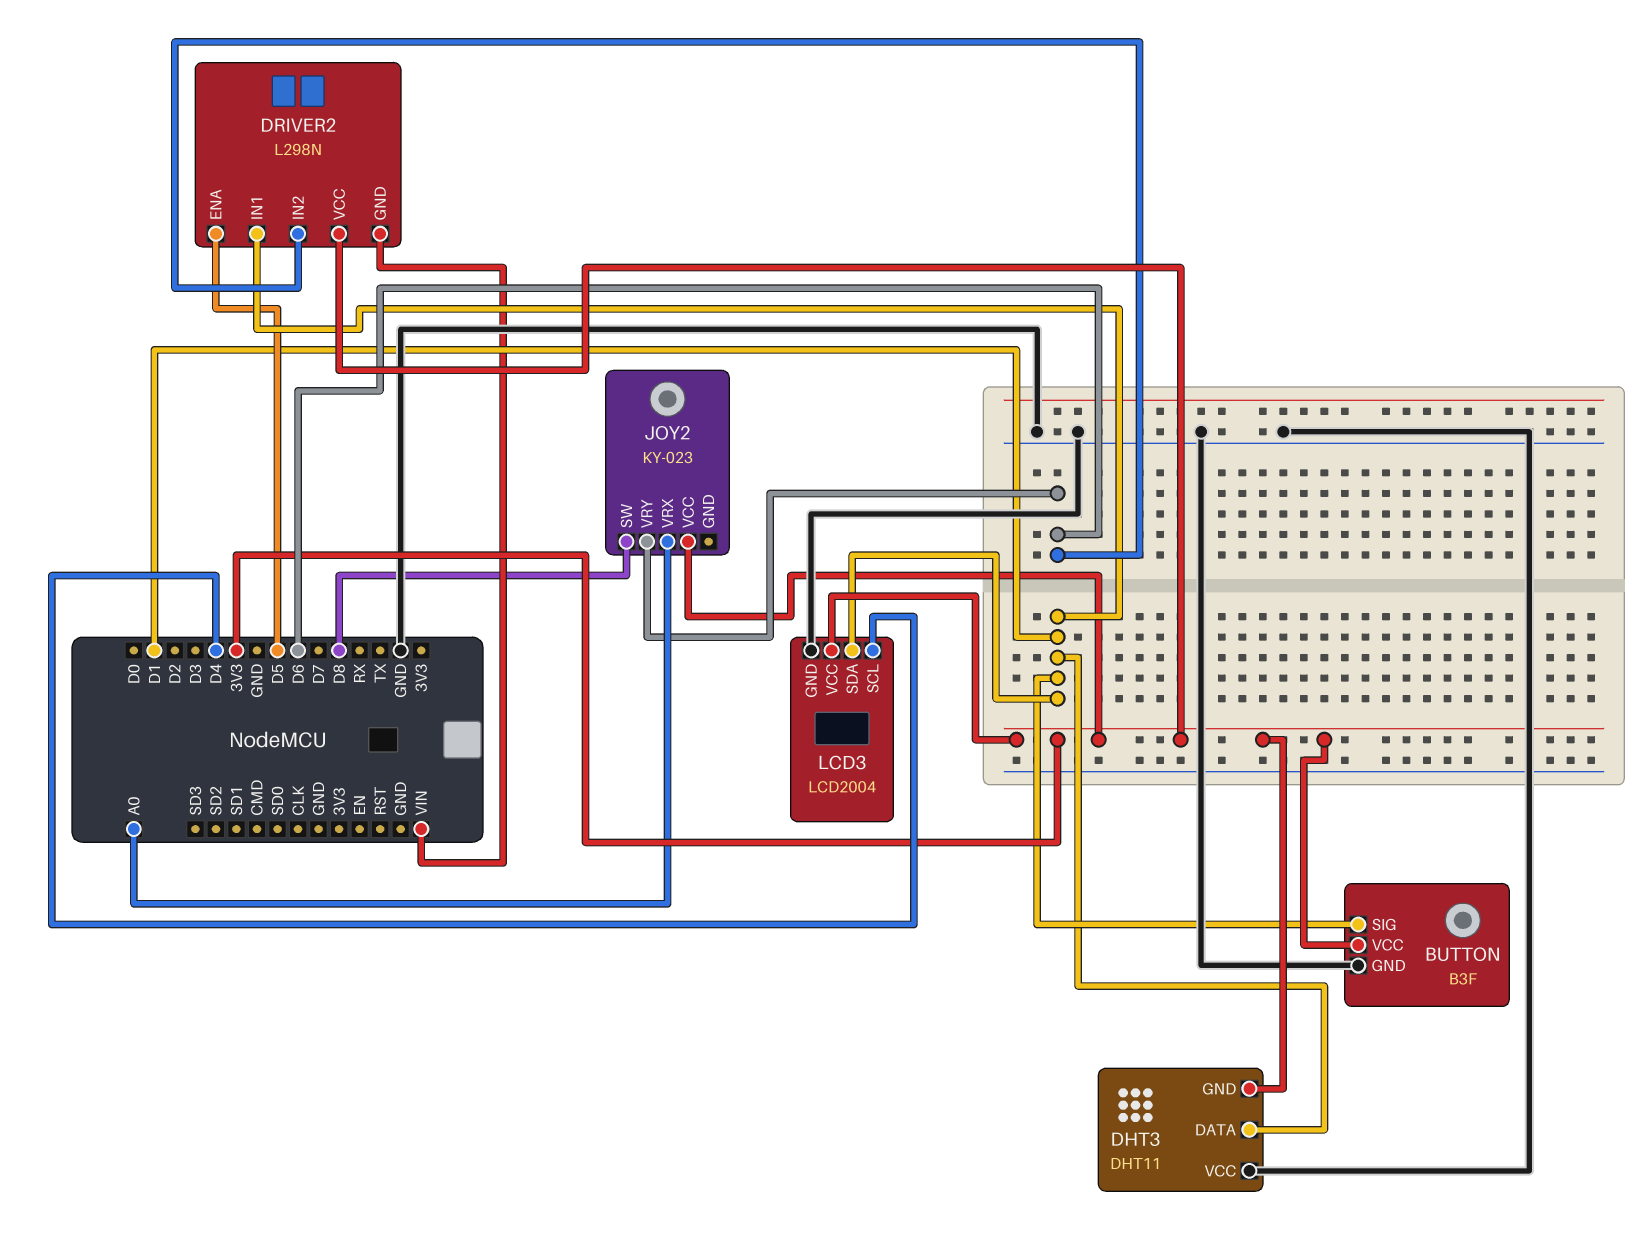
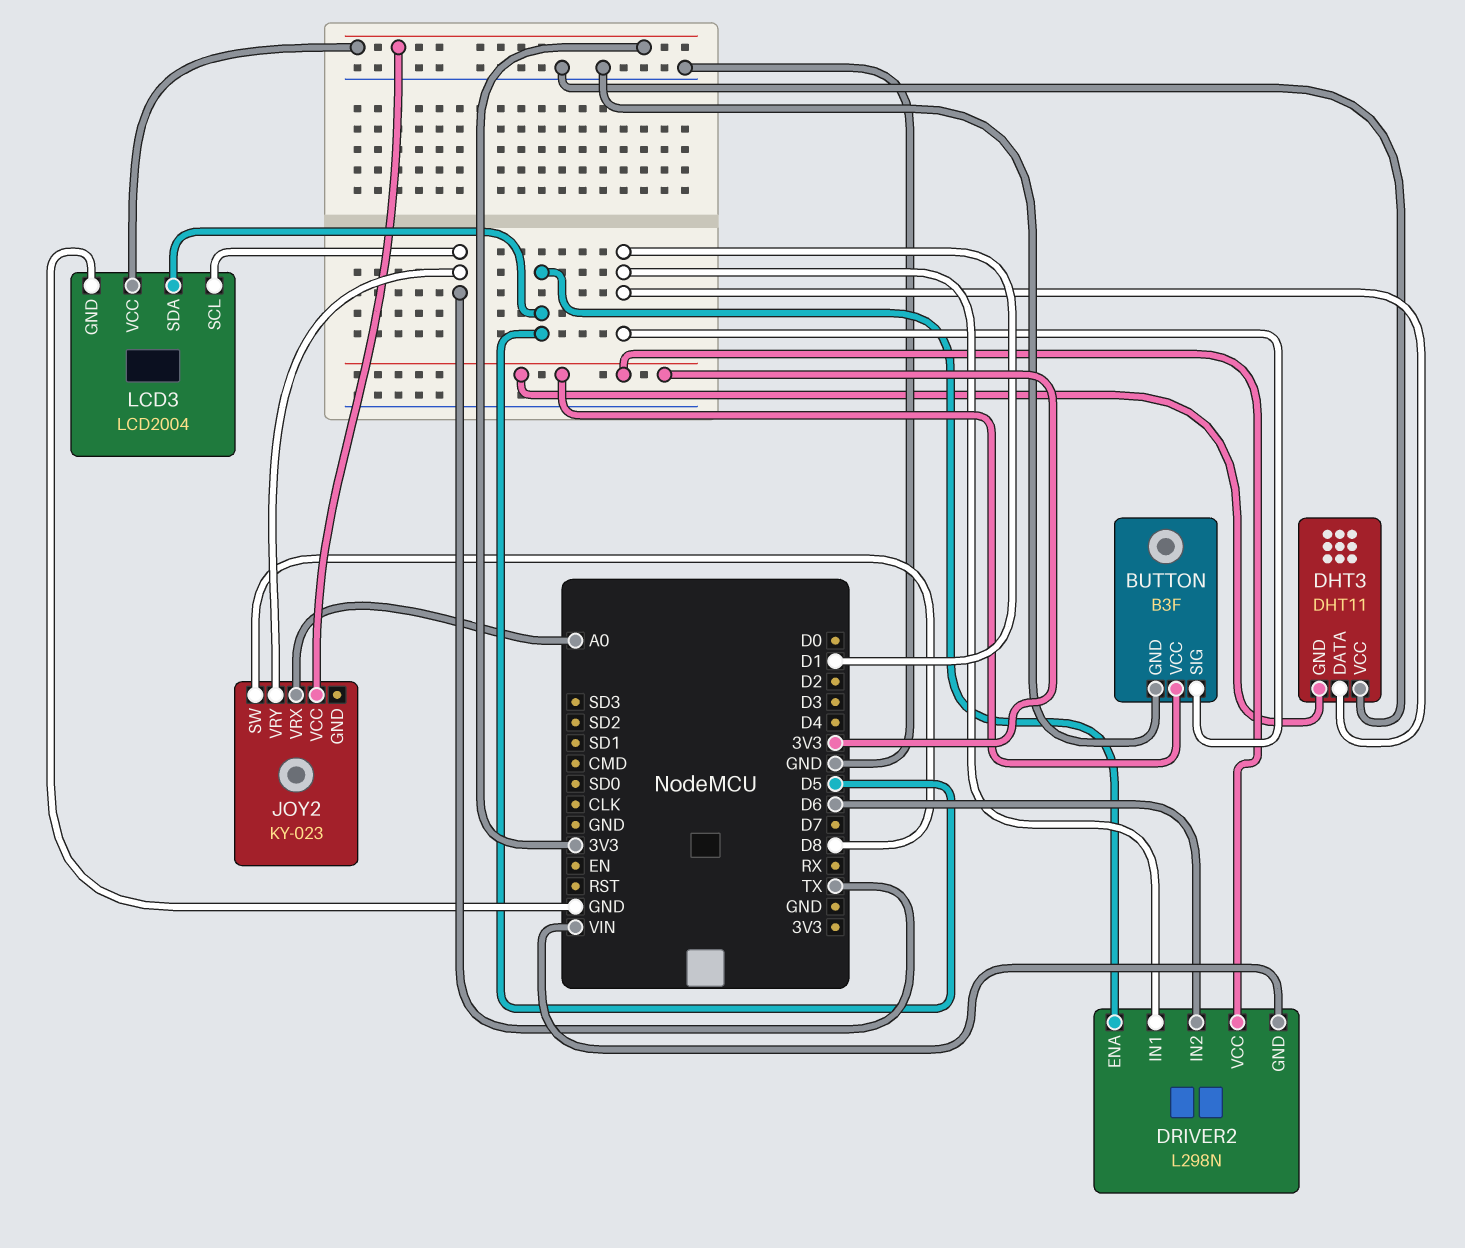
JOY2 pin VRY: D6 -> TX
LCD3 pin SCL: D4 -> TX
LCD3 pin SDA: D1 -> D5

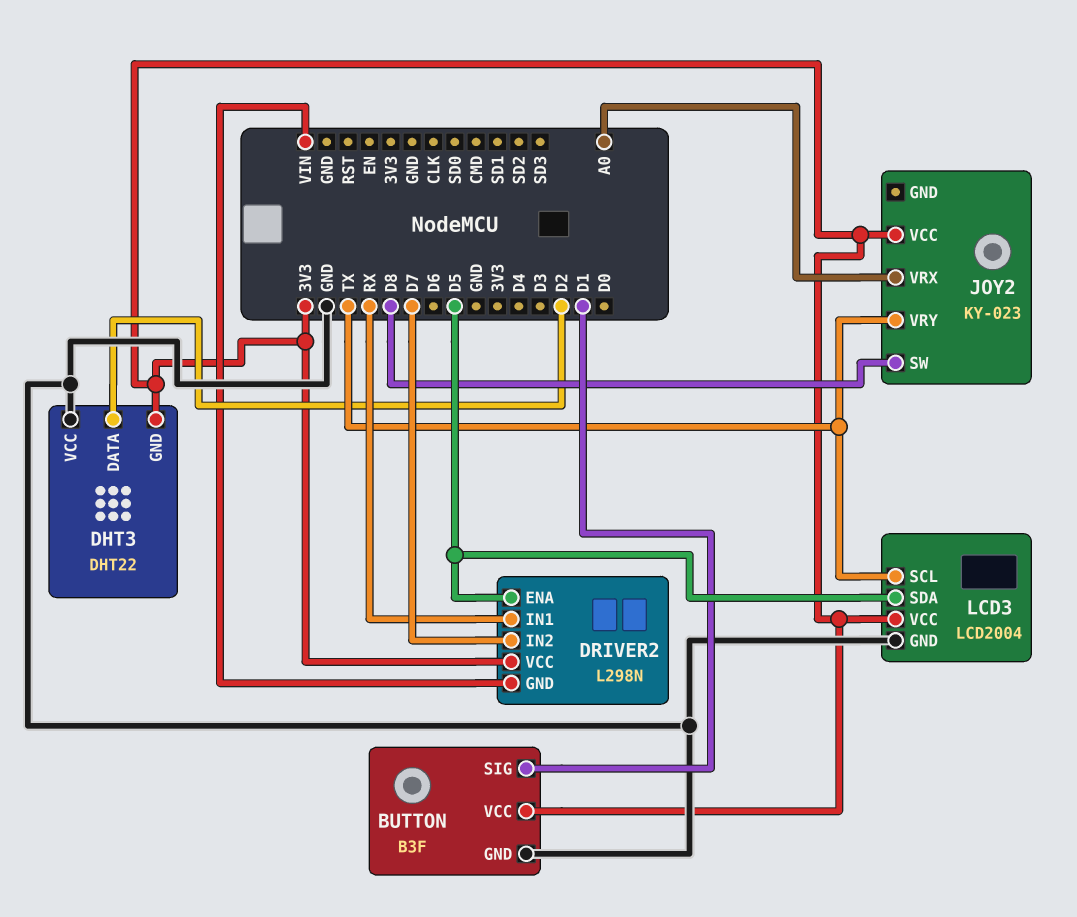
DHT3: DHT11 -> DHT22
DHT3 pin DATA: D1 -> D2
DRIVER2 pin IN1: D1 -> RX
DRIVER2 pin IN2: D6 -> D7

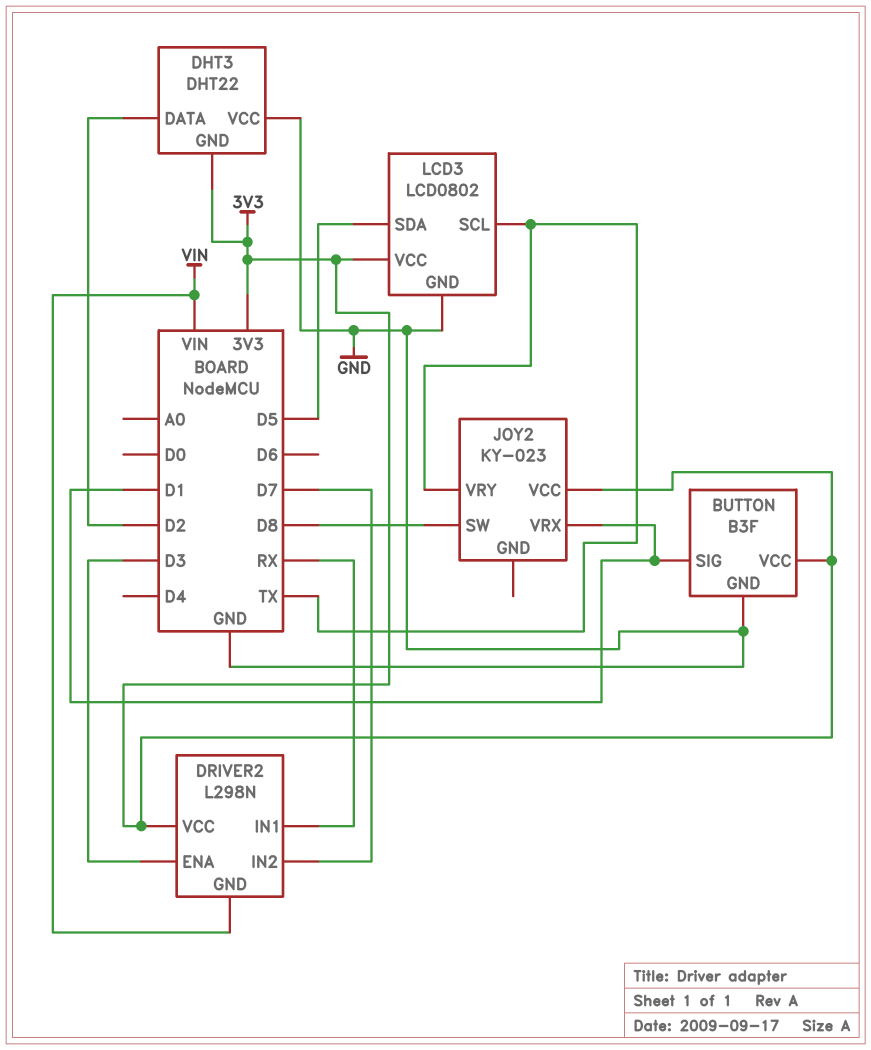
DRIVER2 pin ENA: D5 -> D3
JOY2 pin VRX: A0 -> D1
LCD3: LCD2004 -> LCD0802

